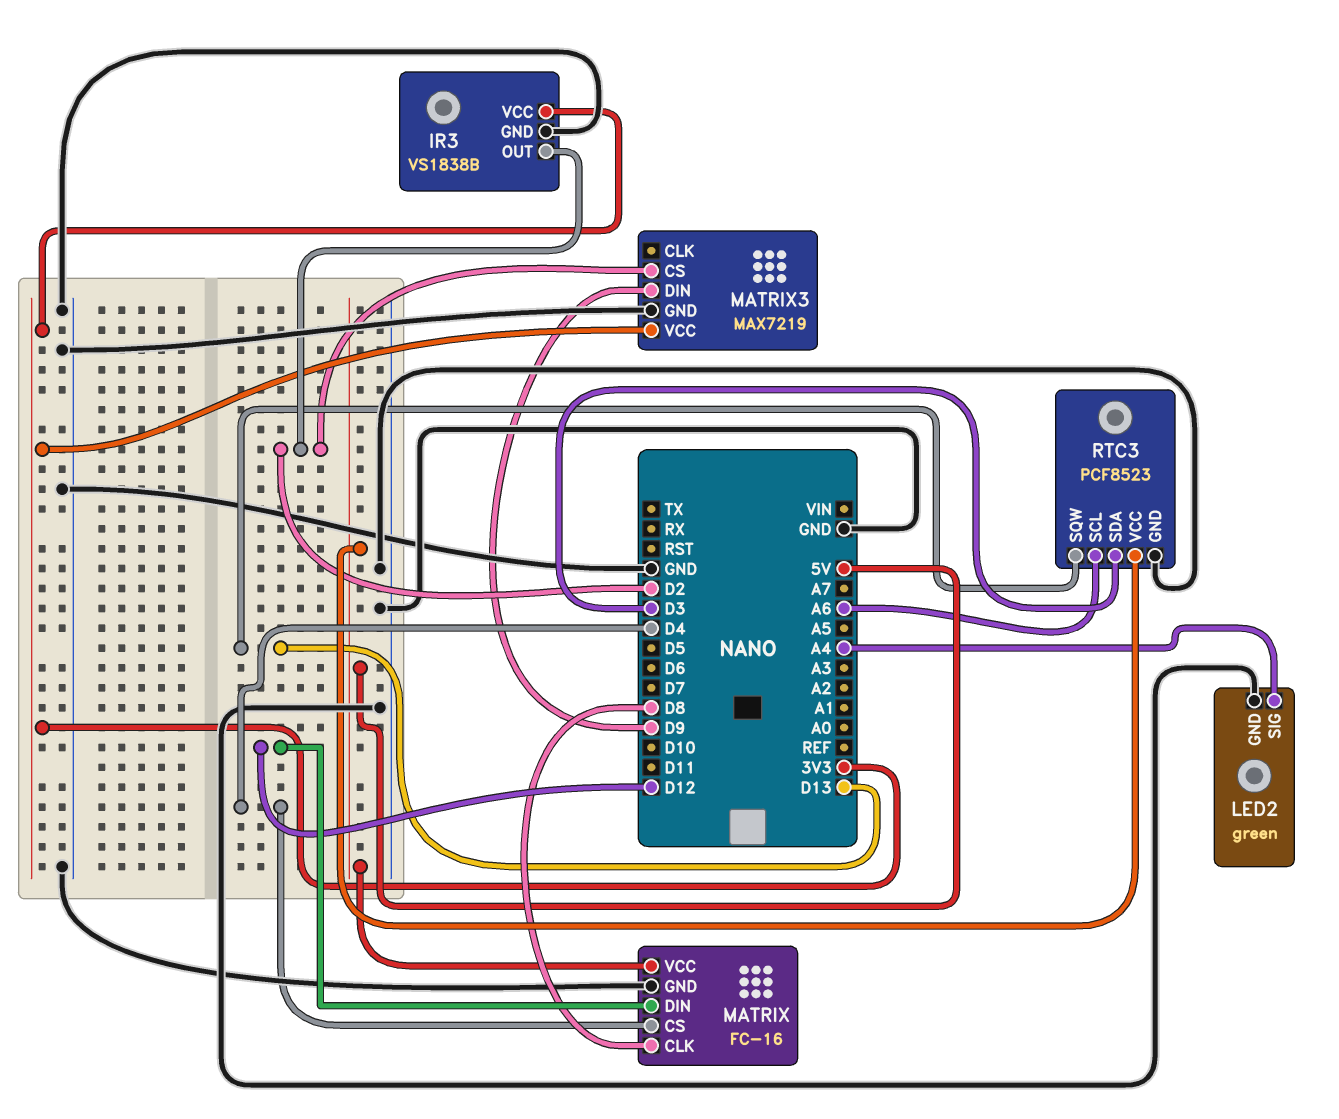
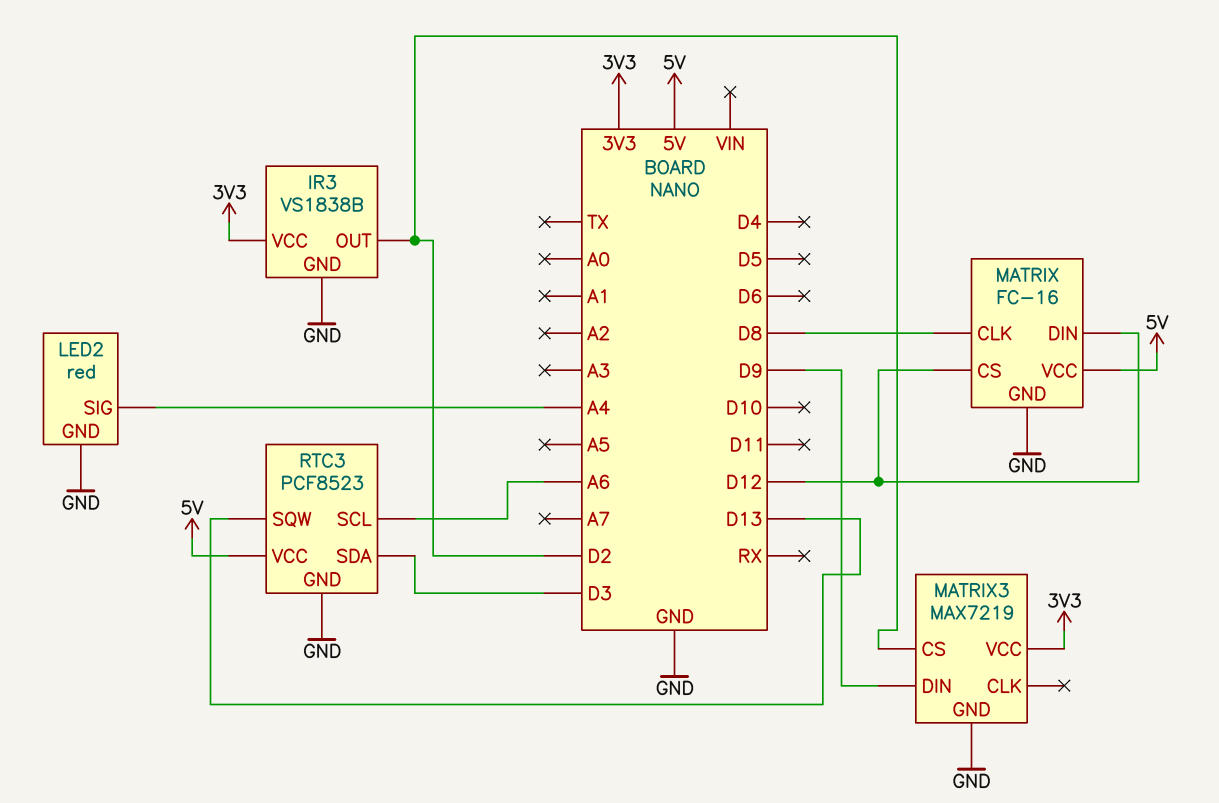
LED2: green -> red
MATRIX pin CS: D4 -> D12

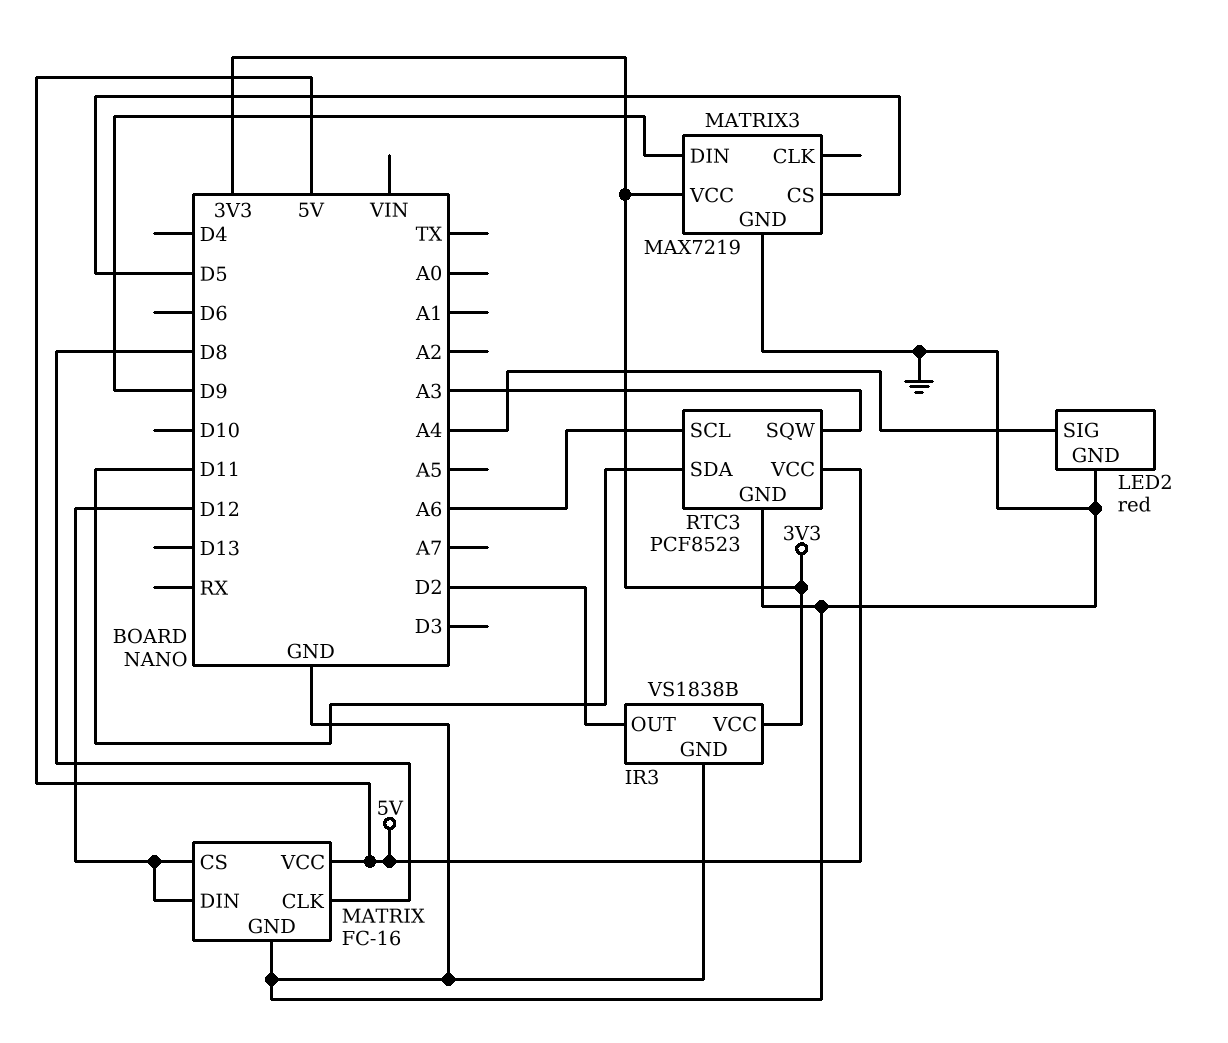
MATRIX3 pin CS: D2 -> D5
RTC3 pin SDA: D3 -> D11
RTC3 pin SQW: D13 -> A3

